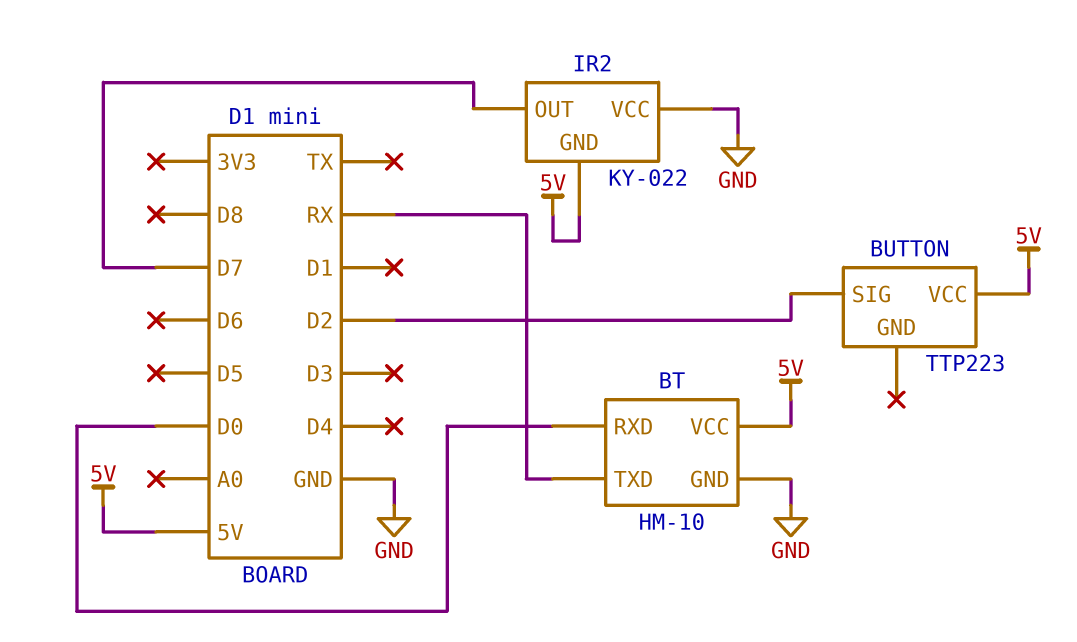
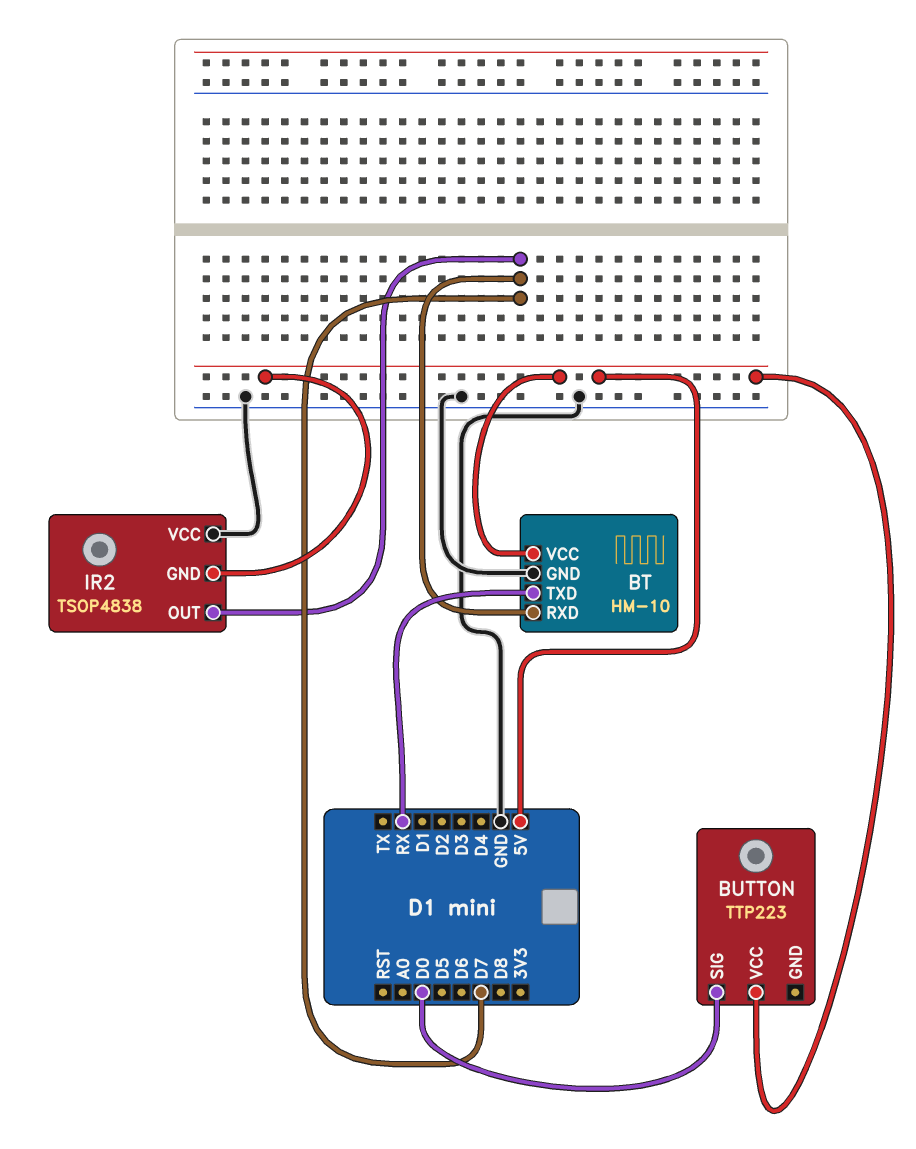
BT pin RXD: D0 -> D7
BUTTON pin SIG: D2 -> D0
IR2: KY-022 -> TSOP4838

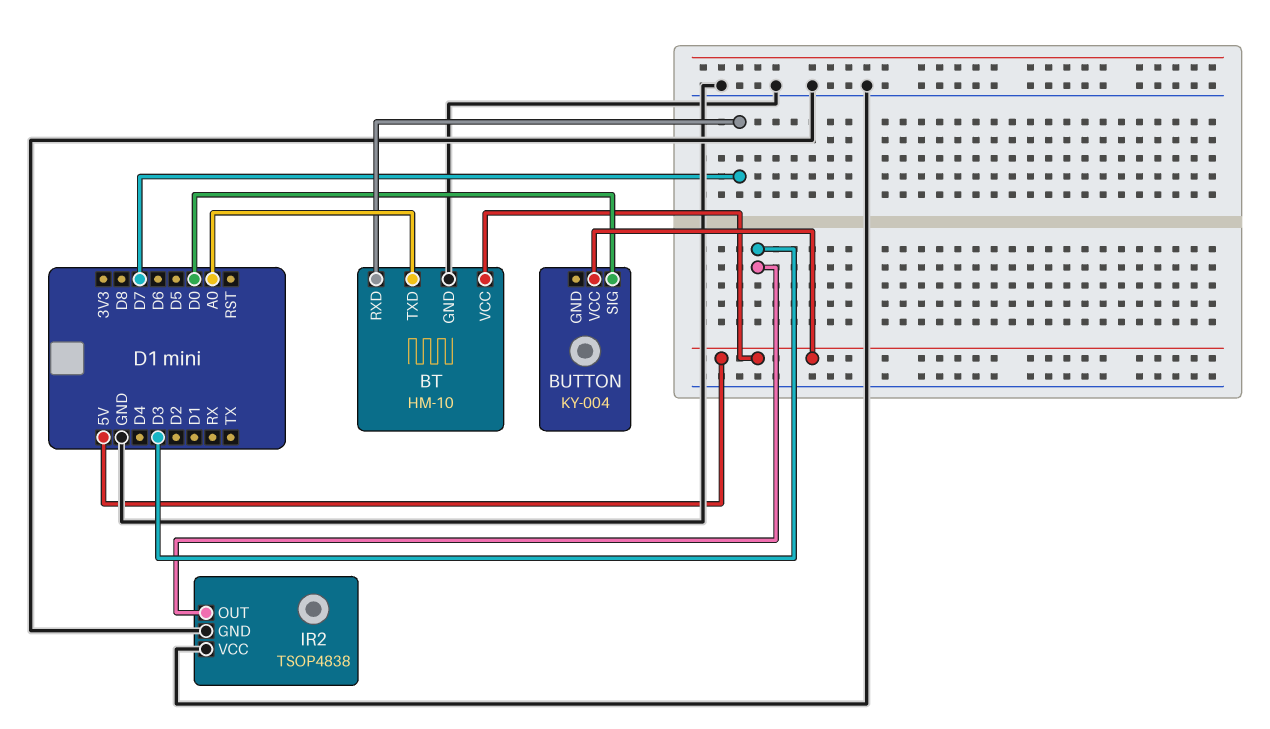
BT pin TXD: RX -> A0
BUTTON: TTP223 -> KY-004
IR2 pin GND: 5V -> GND
IR2 pin OUT: D7 -> D3

